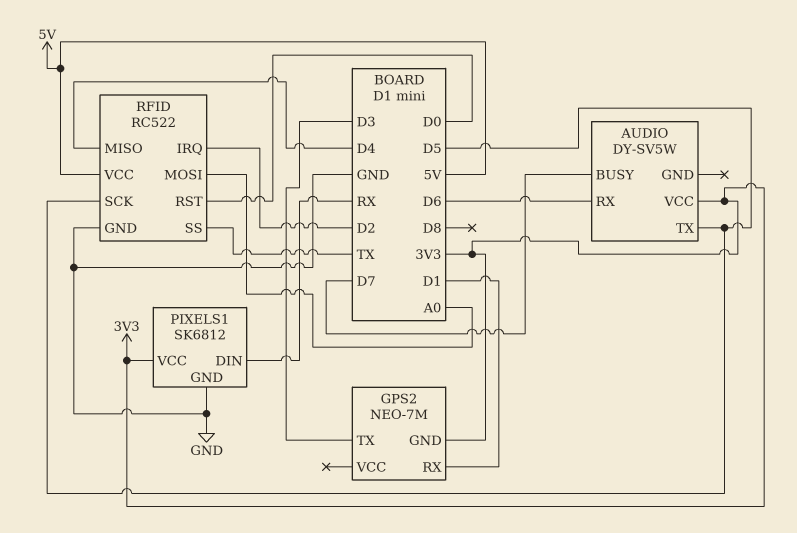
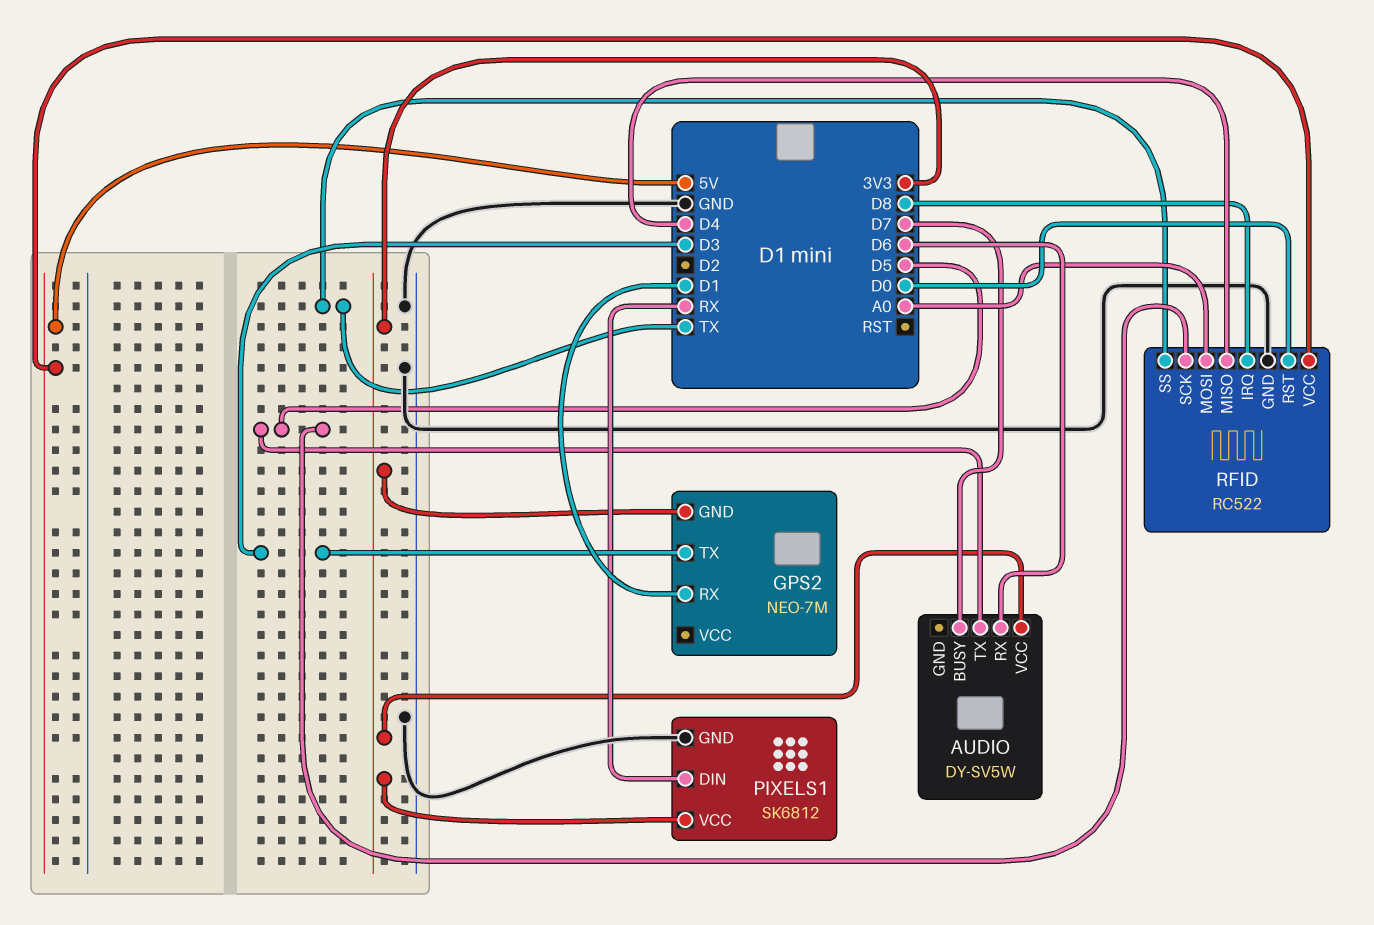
RFID pin IRQ: D2 -> D8

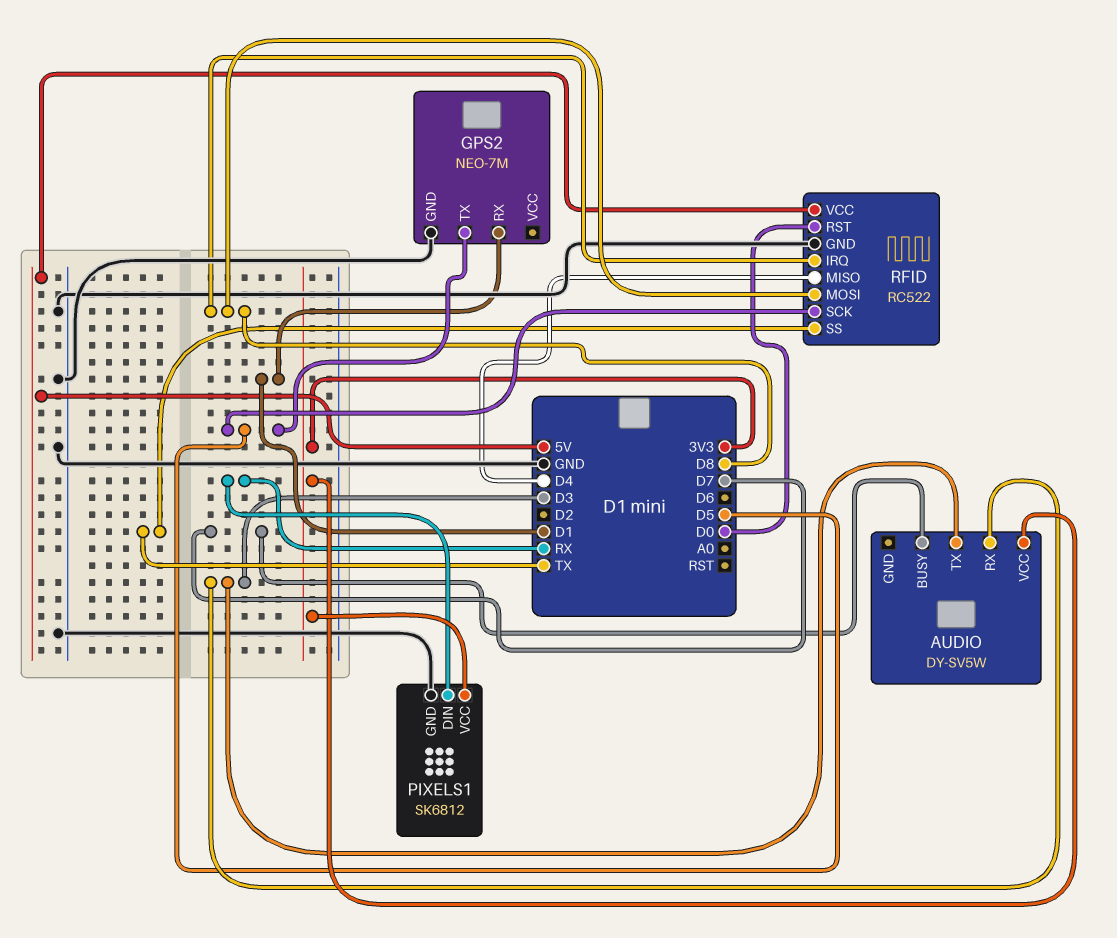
AUDIO pin RX: D6 -> D3
AUDIO pin TX: D5 -> D3
GPS2 pin GND: 3V3 -> GND
GPS2 pin TX: D3 -> D5
RFID pin MOSI: A0 -> D8

